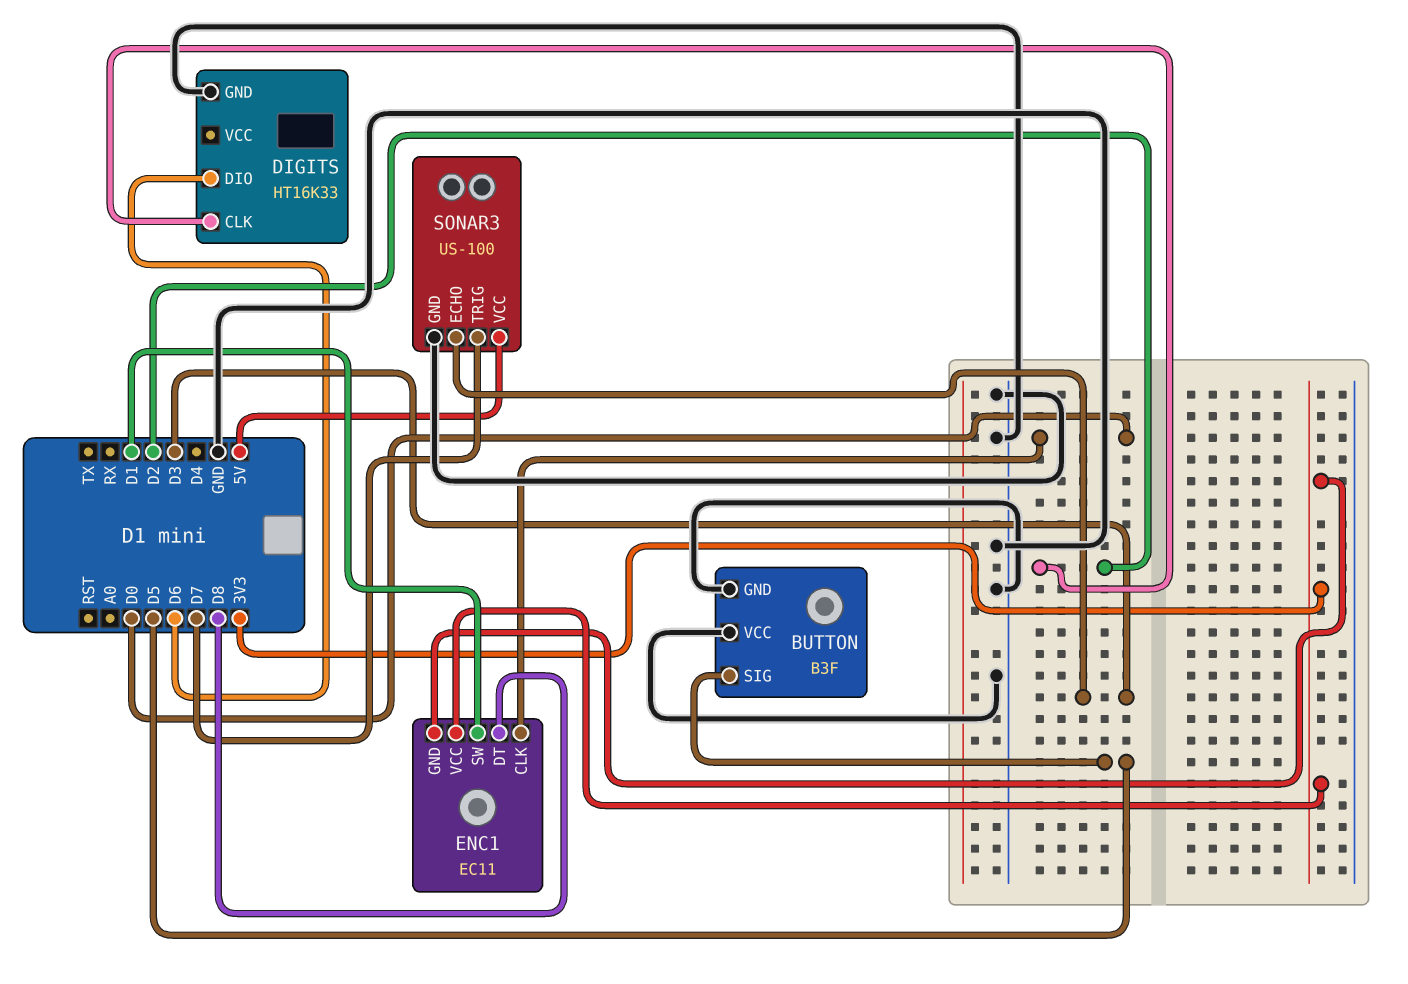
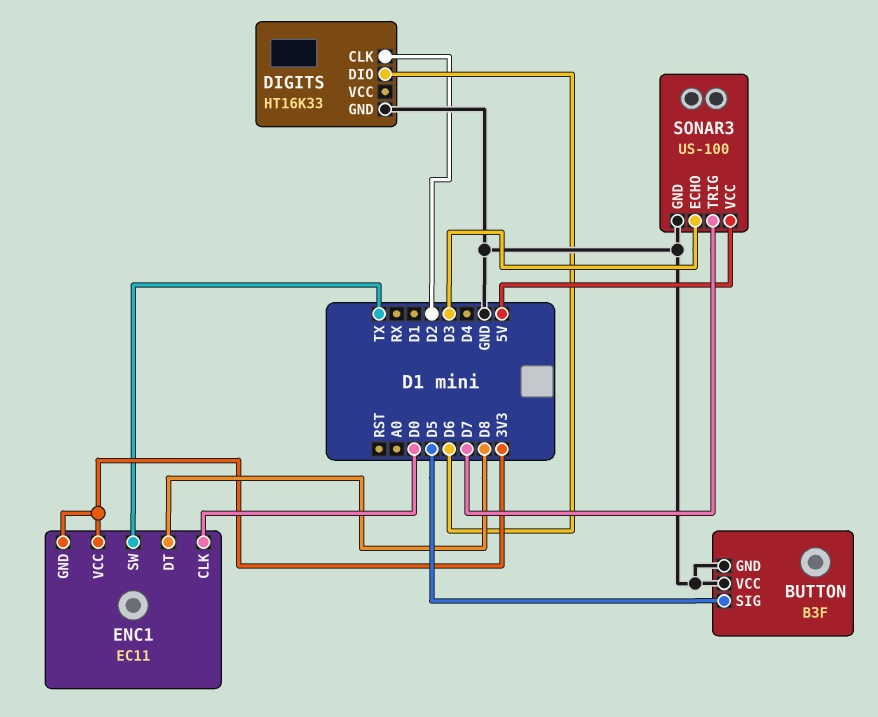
ENC1 pin SW: D1 -> TX

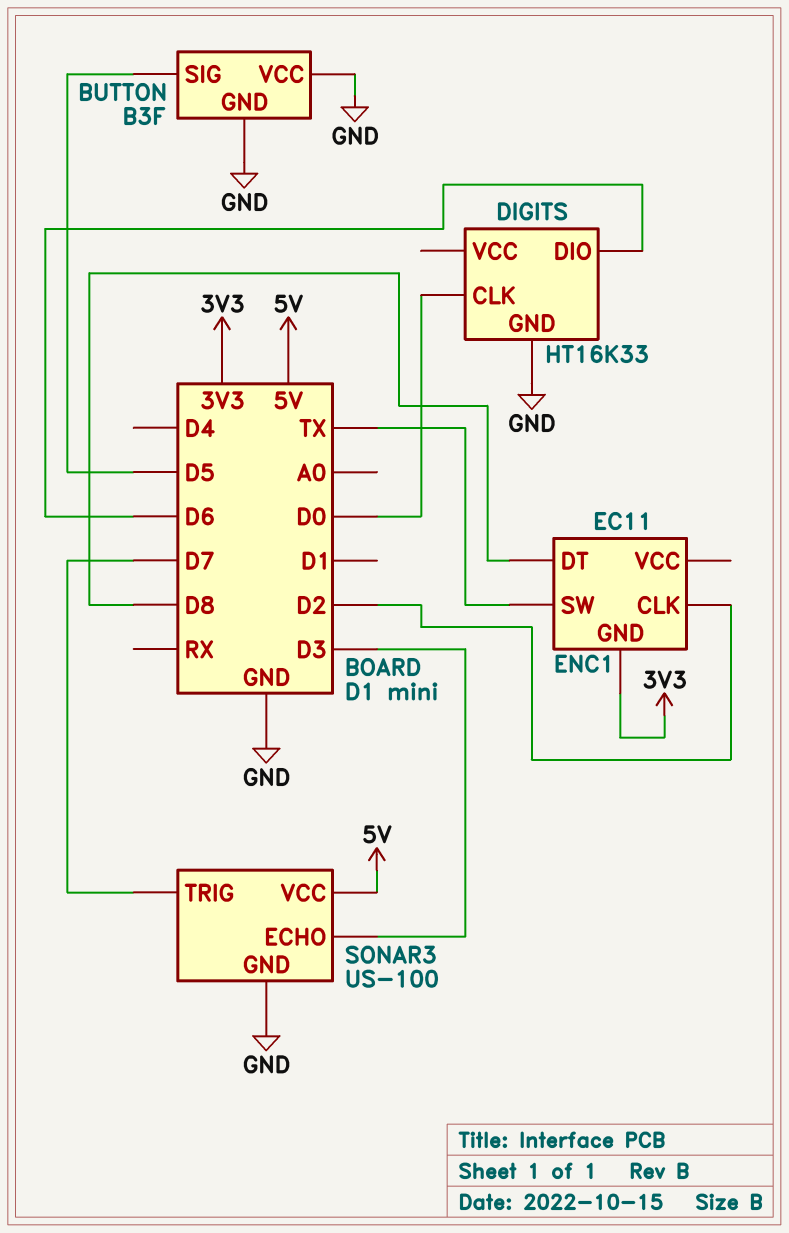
DIGITS pin CLK: D2 -> D0
ENC1 pin CLK: D0 -> D2
ENC1 pin VCC: 3V3 -> none

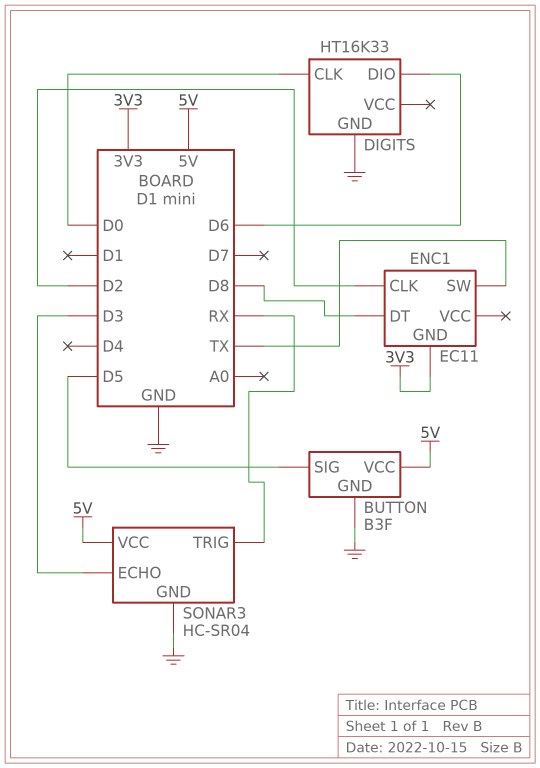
BUTTON pin VCC: GND -> 5V
SONAR3: US-100 -> HC-SR04
SONAR3 pin TRIG: D7 -> RX

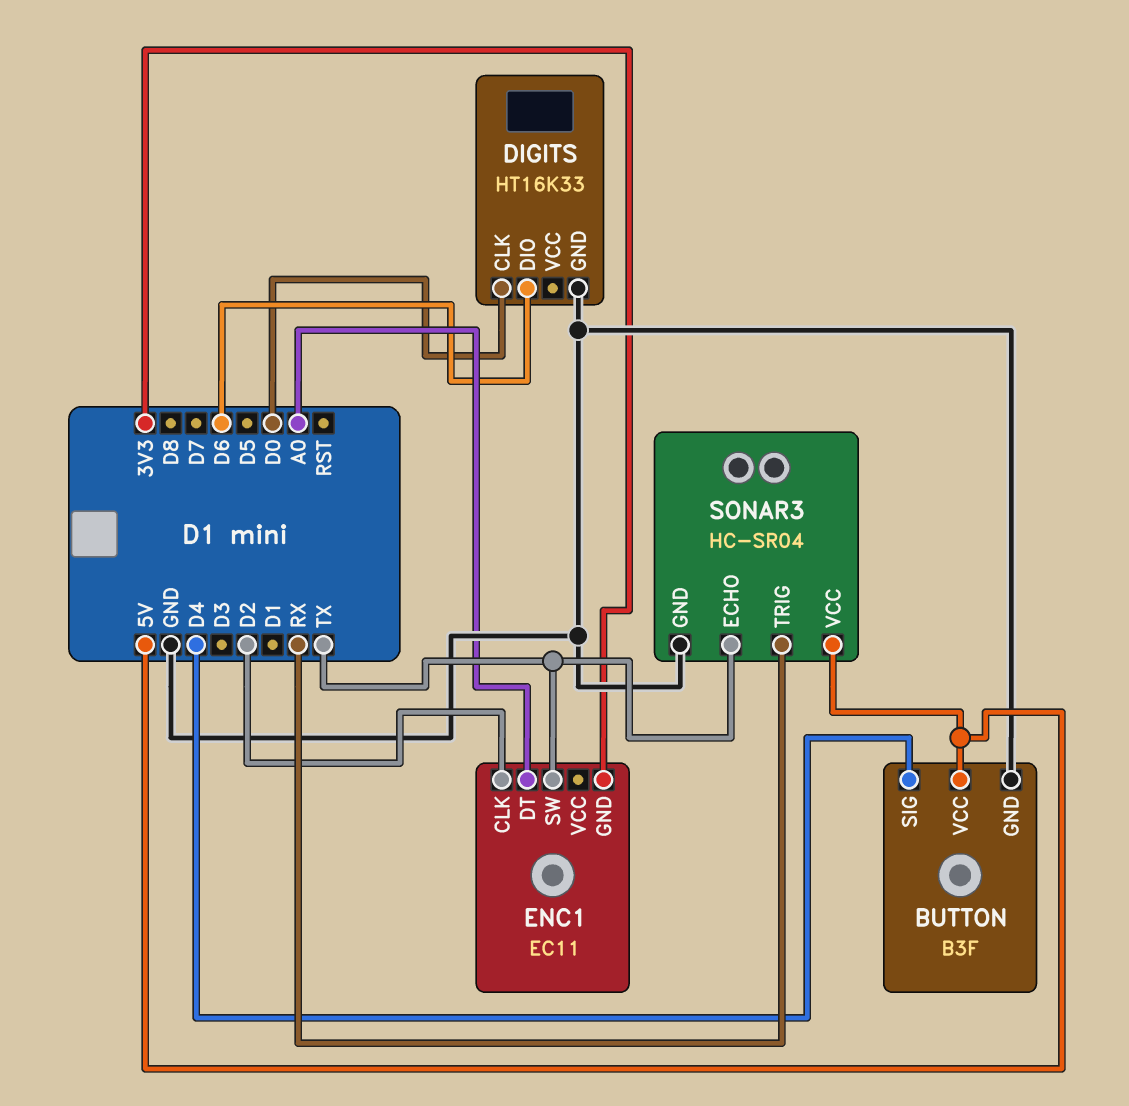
BUTTON pin SIG: D5 -> D4
ENC1 pin DT: D8 -> A0
SONAR3 pin ECHO: D3 -> TX

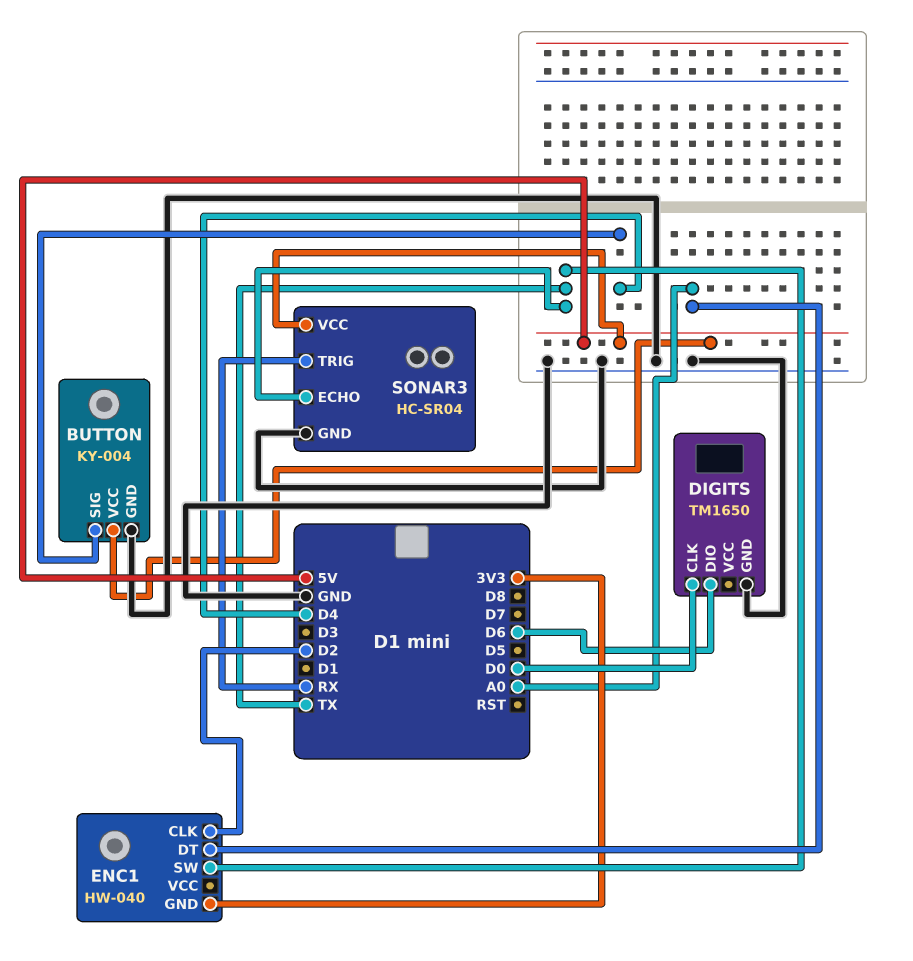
BUTTON: B3F -> KY-004
DIGITS: HT16K33 -> TM1650
ENC1: EC11 -> HW-040

